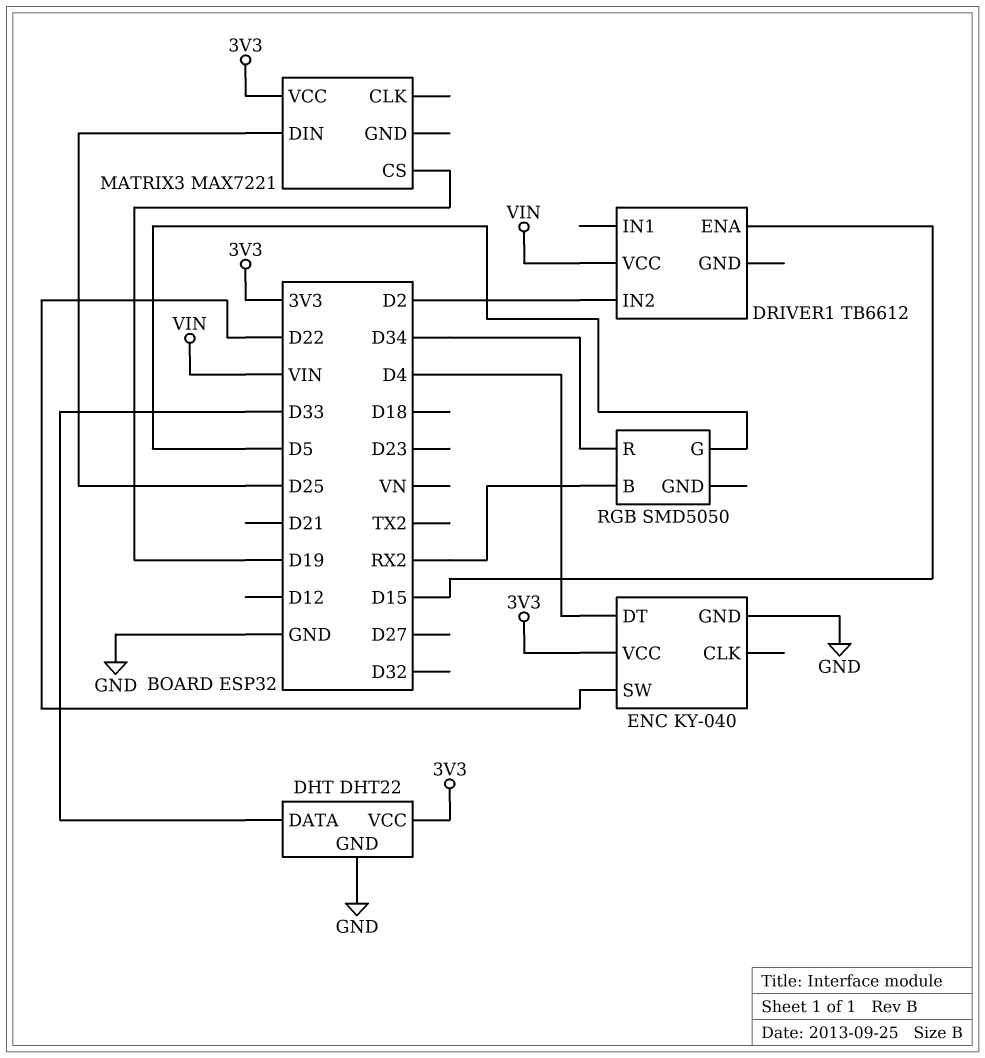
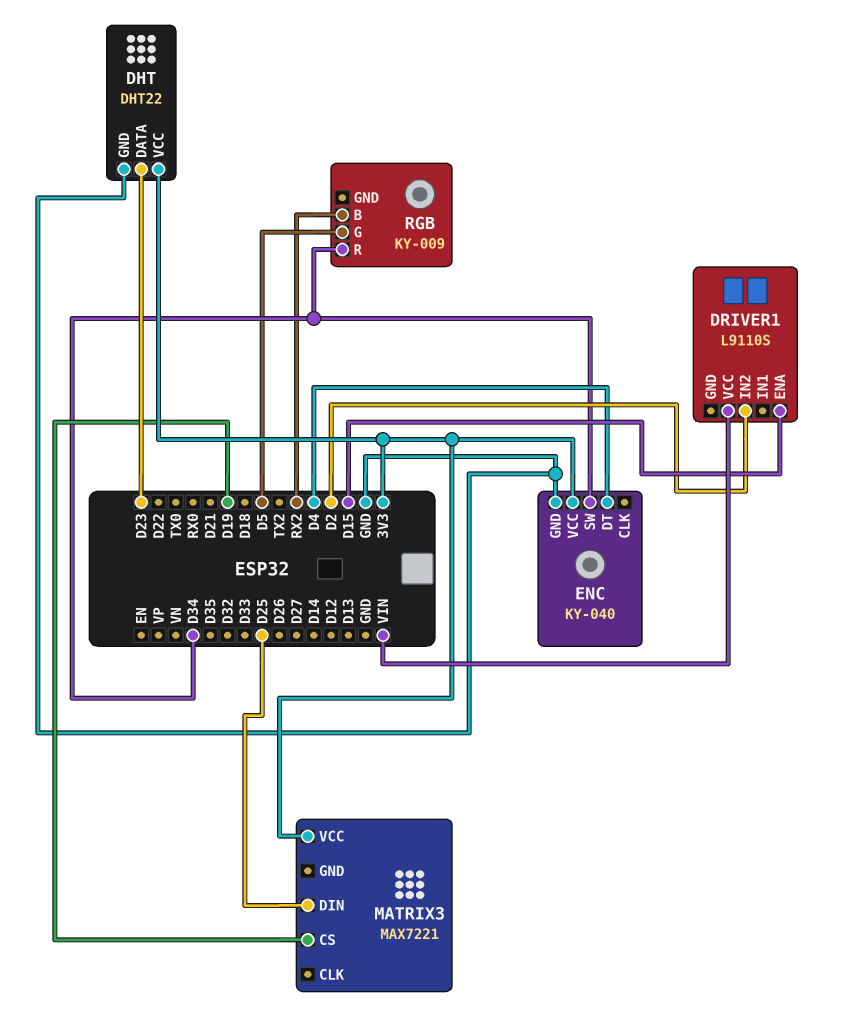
DHT pin DATA: D33 -> D23
DRIVER1: TB6612 -> L9110S
ENC pin SW: D22 -> D34
RGB: SMD5050 -> KY-009

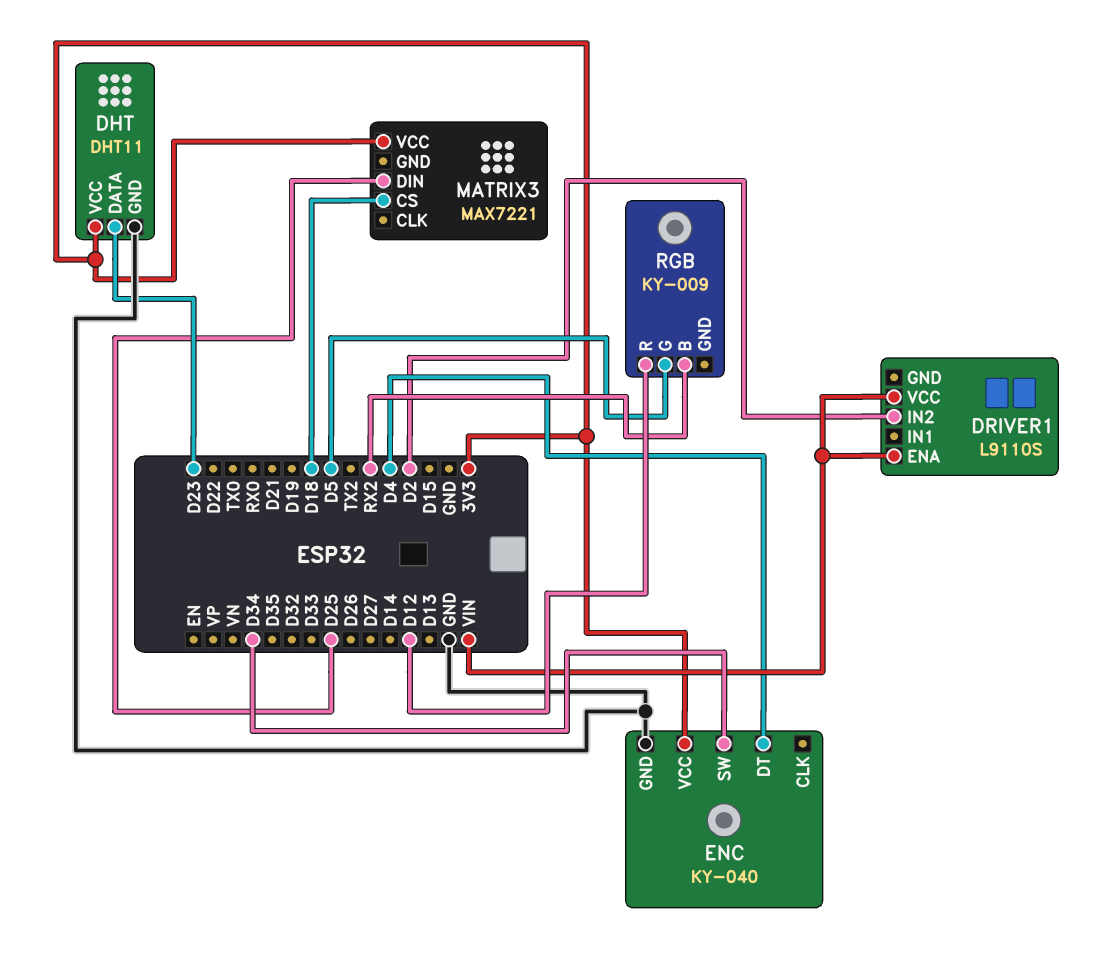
DHT: DHT22 -> DHT11
DRIVER1 pin ENA: D15 -> VIN
MATRIX3 pin CS: D19 -> D18
RGB pin R: D34 -> D12

